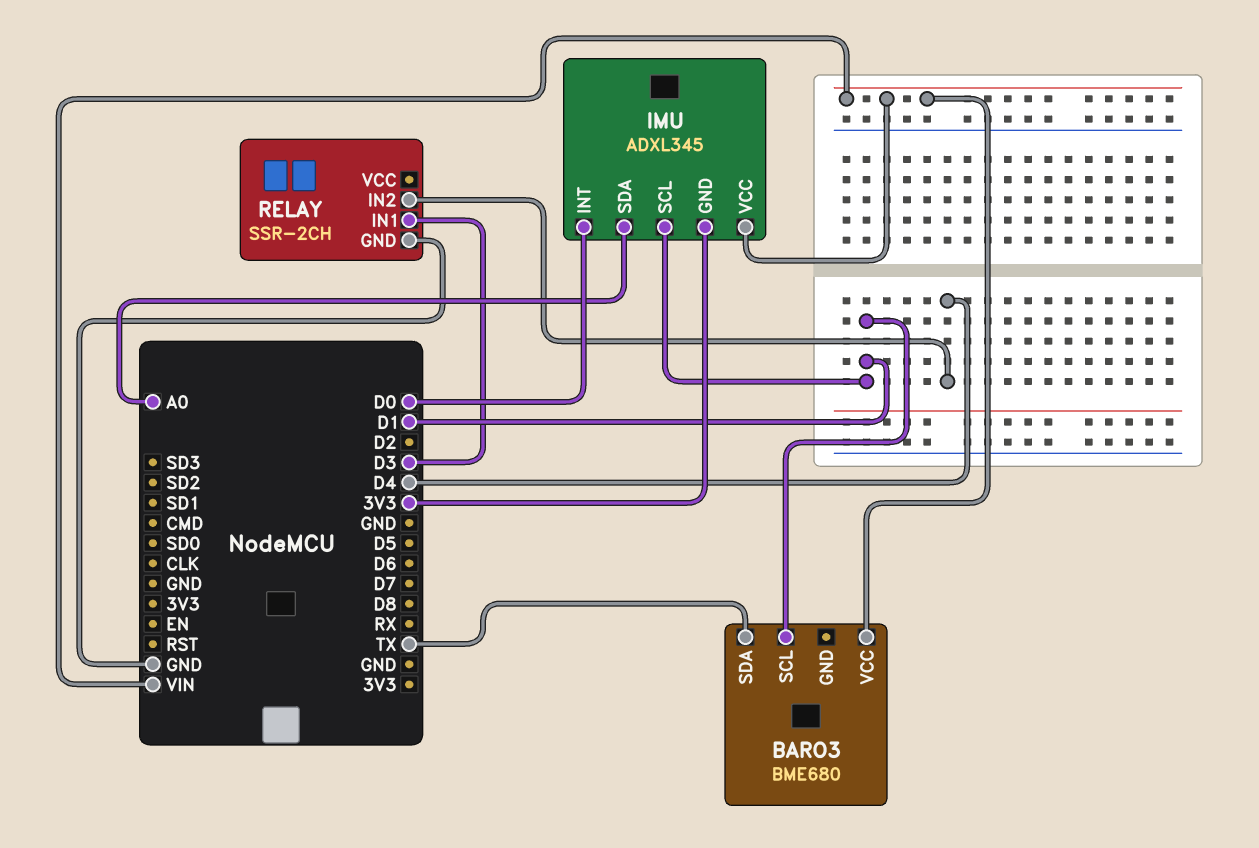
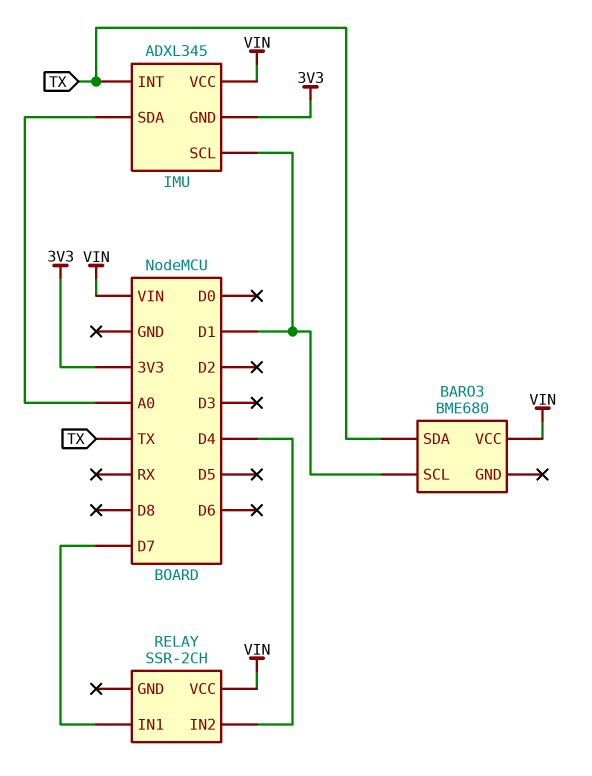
IMU pin INT: D0 -> TX
RELAY pin GND: GND -> none
RELAY pin IN1: D3 -> D7
RELAY pin VCC: none -> VIN

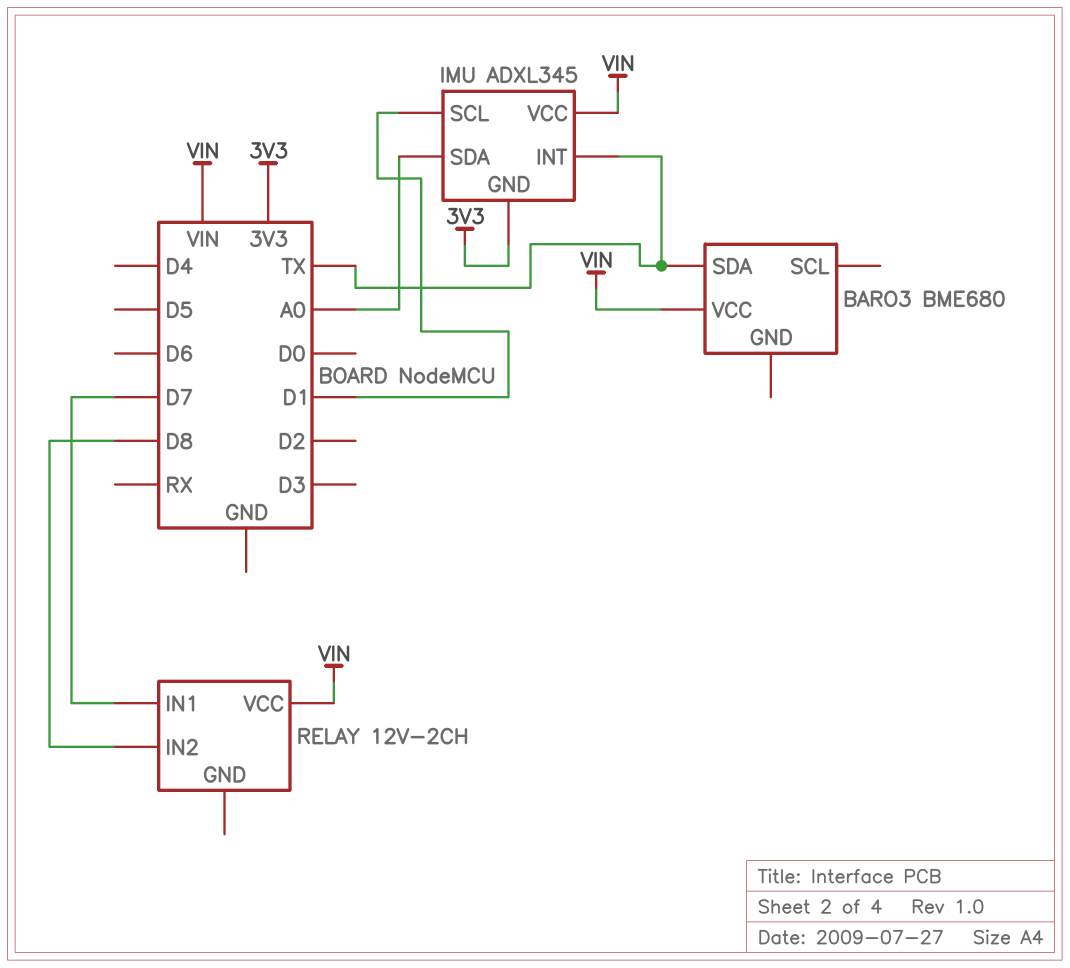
BARO3 pin SCL: D1 -> none
RELAY: SSR-2CH -> 12V-2CH
RELAY pin IN2: D4 -> D8

